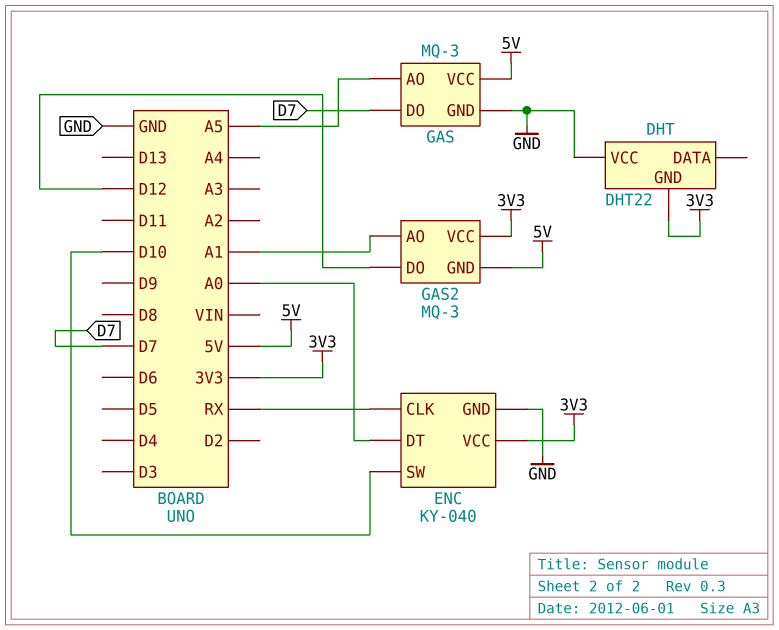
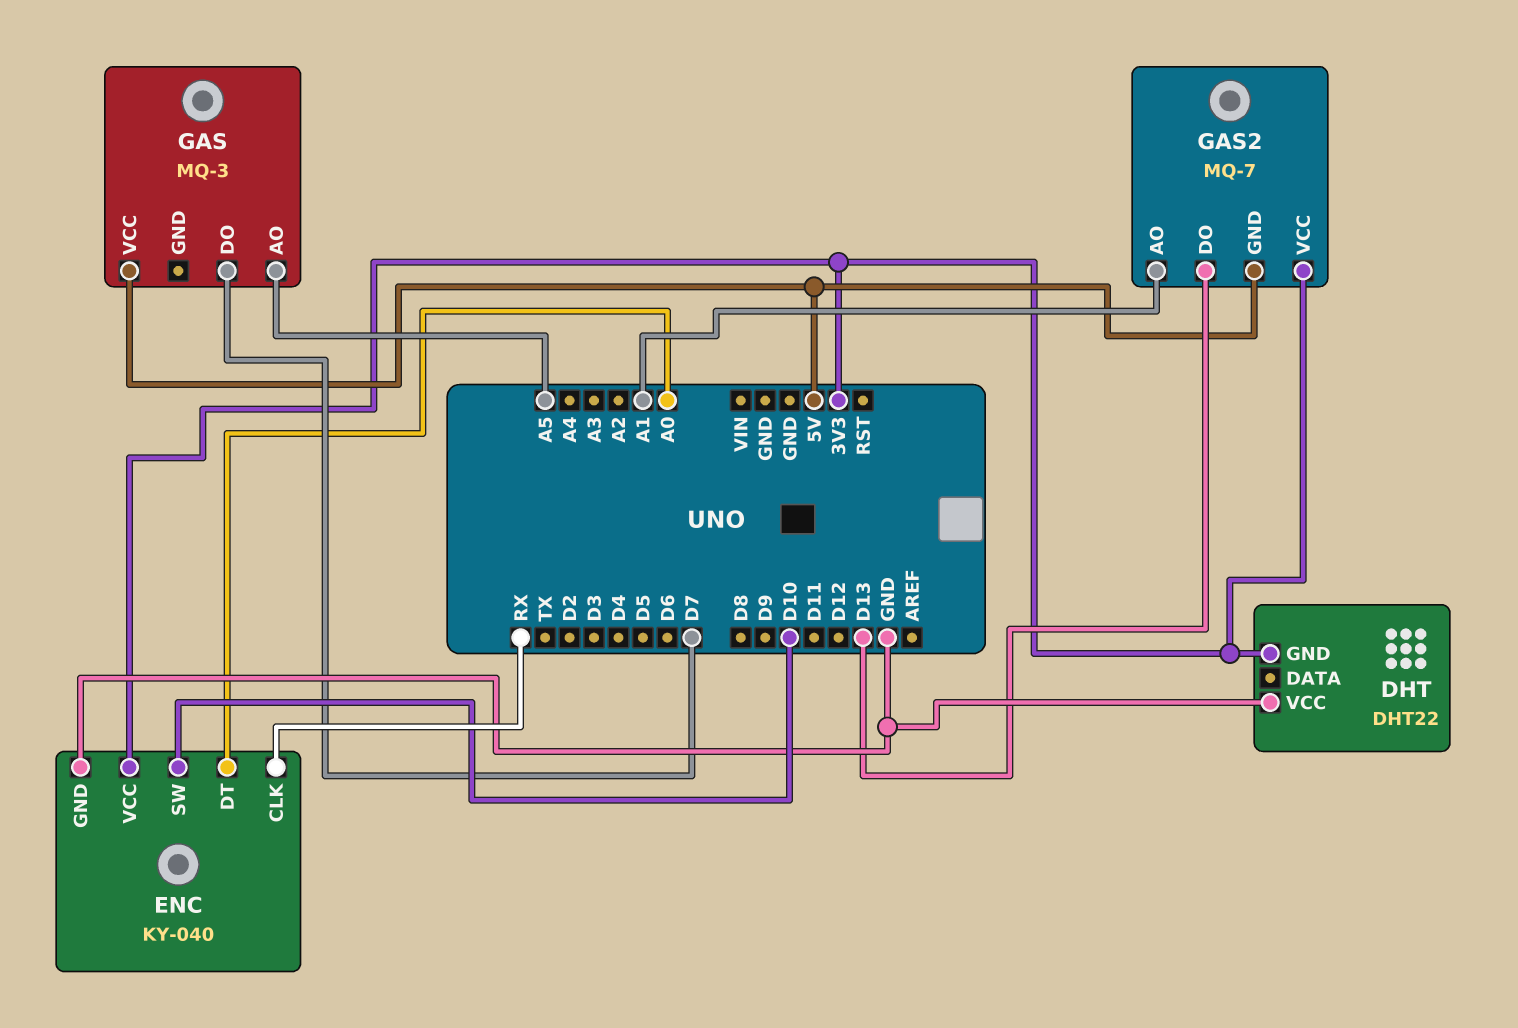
GAS pin GND: GND -> none
GAS2: MQ-3 -> MQ-7
GAS2 pin DO: D12 -> D13

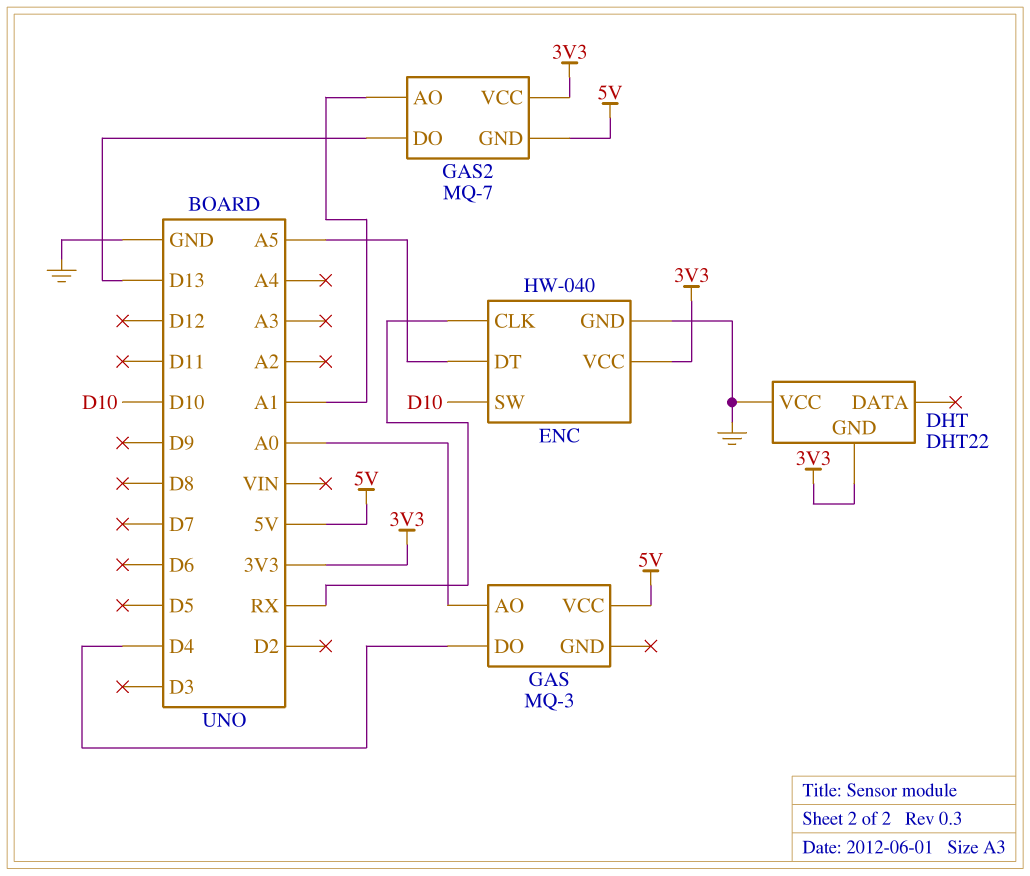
ENC: KY-040 -> HW-040
ENC pin DT: A0 -> A5
GAS pin AO: A5 -> A0
GAS pin DO: D7 -> D4

